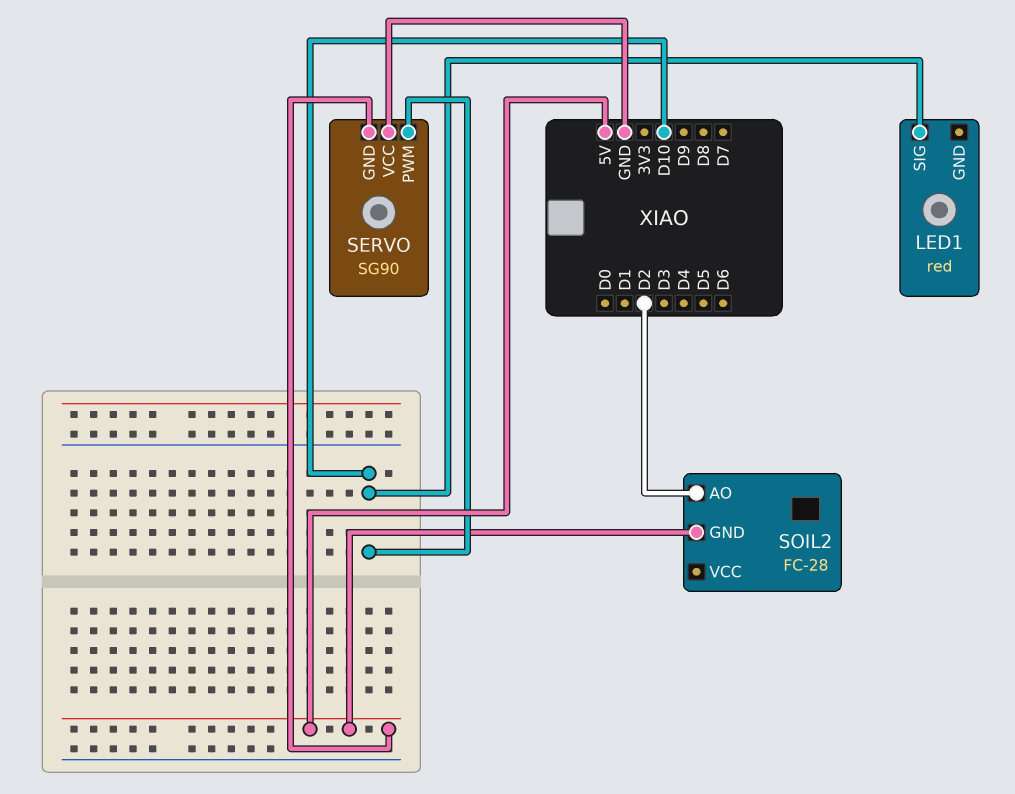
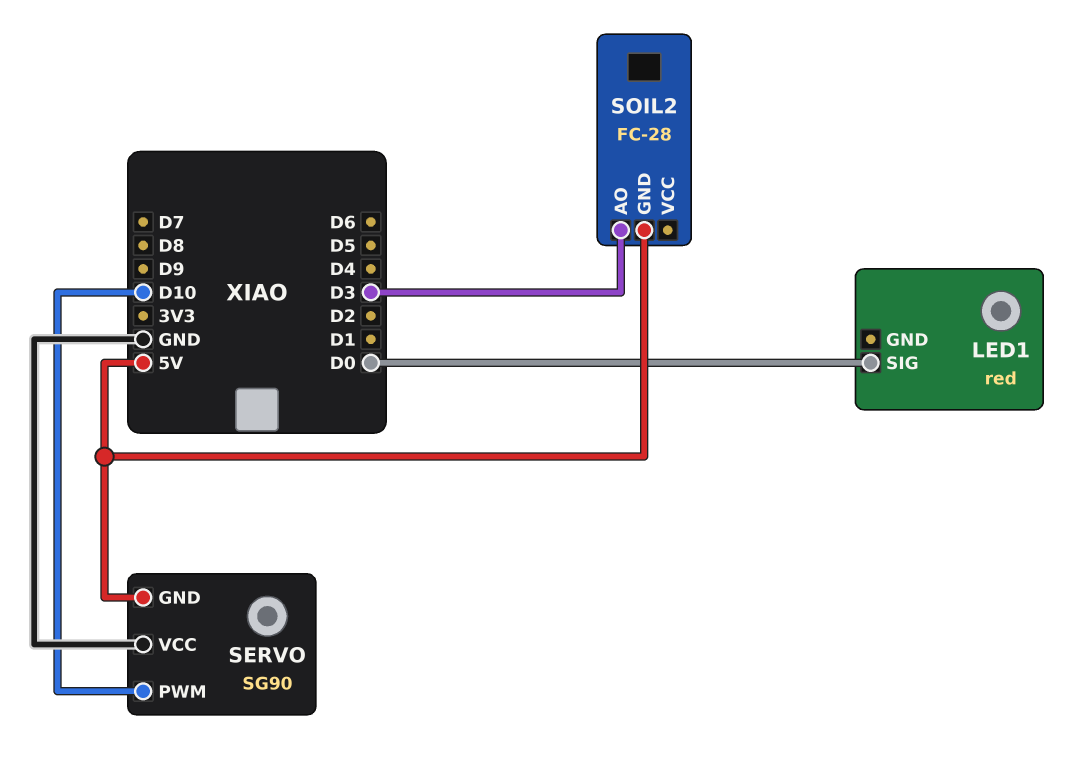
LED1 pin SIG: D10 -> D0
SOIL2 pin AO: D2 -> D3

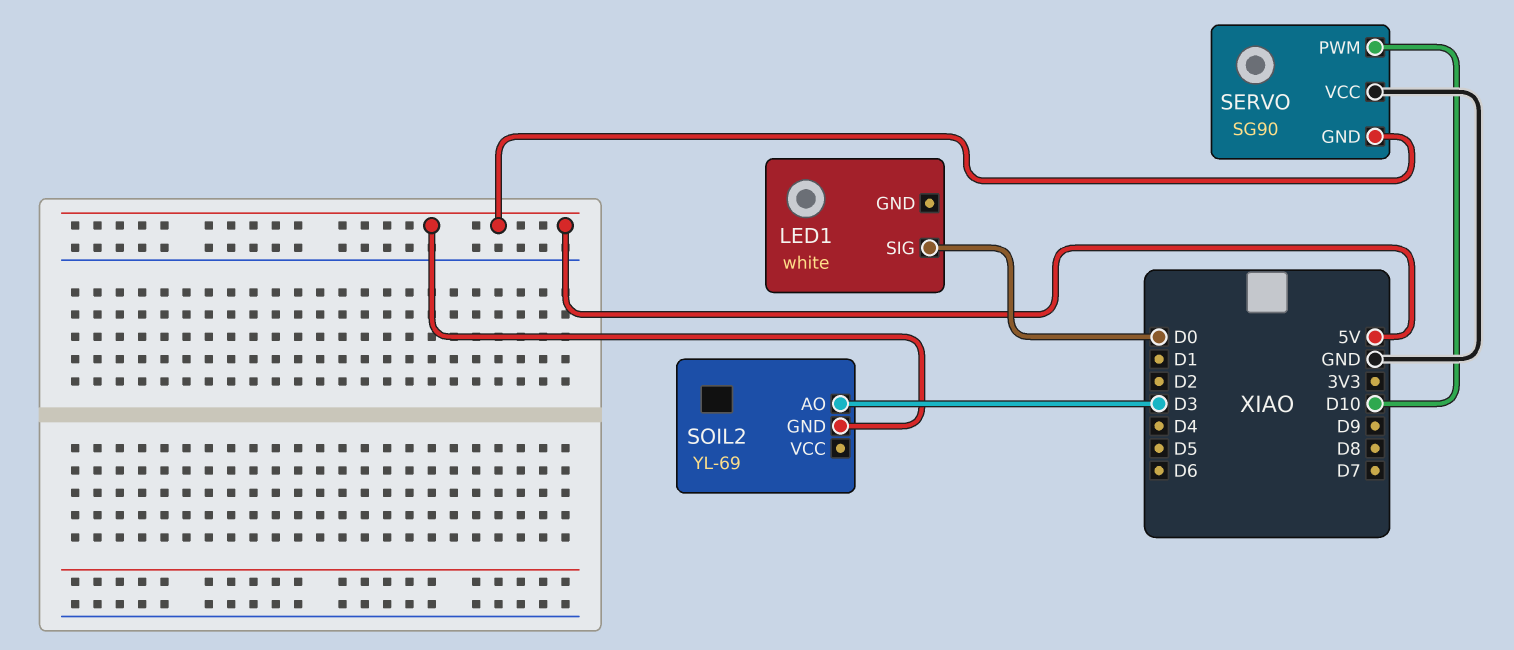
LED1: red -> white
SOIL2: FC-28 -> YL-69

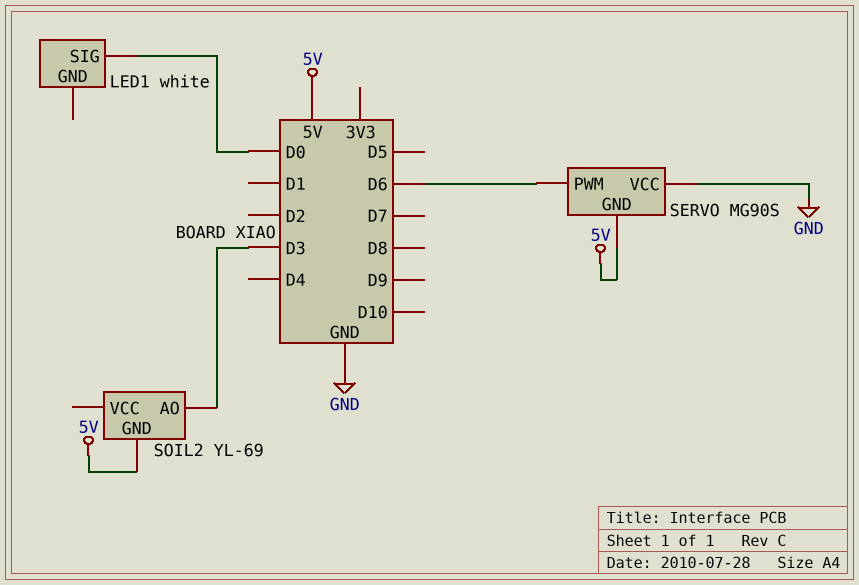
SERVO: SG90 -> MG90S
SERVO pin PWM: D10 -> D6

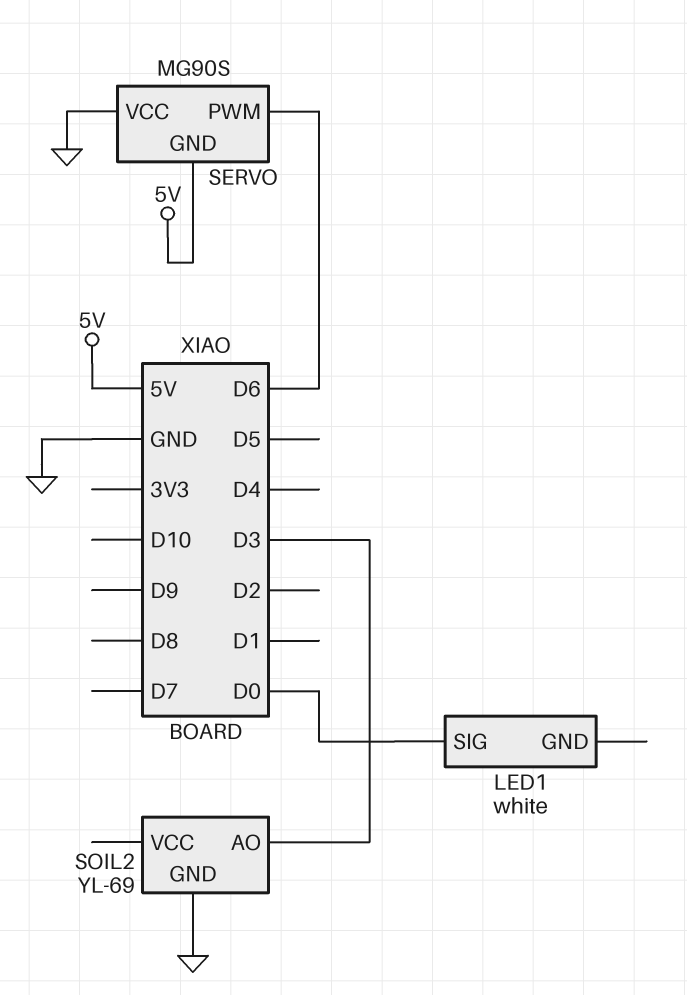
SOIL2 pin GND: 5V -> GND

